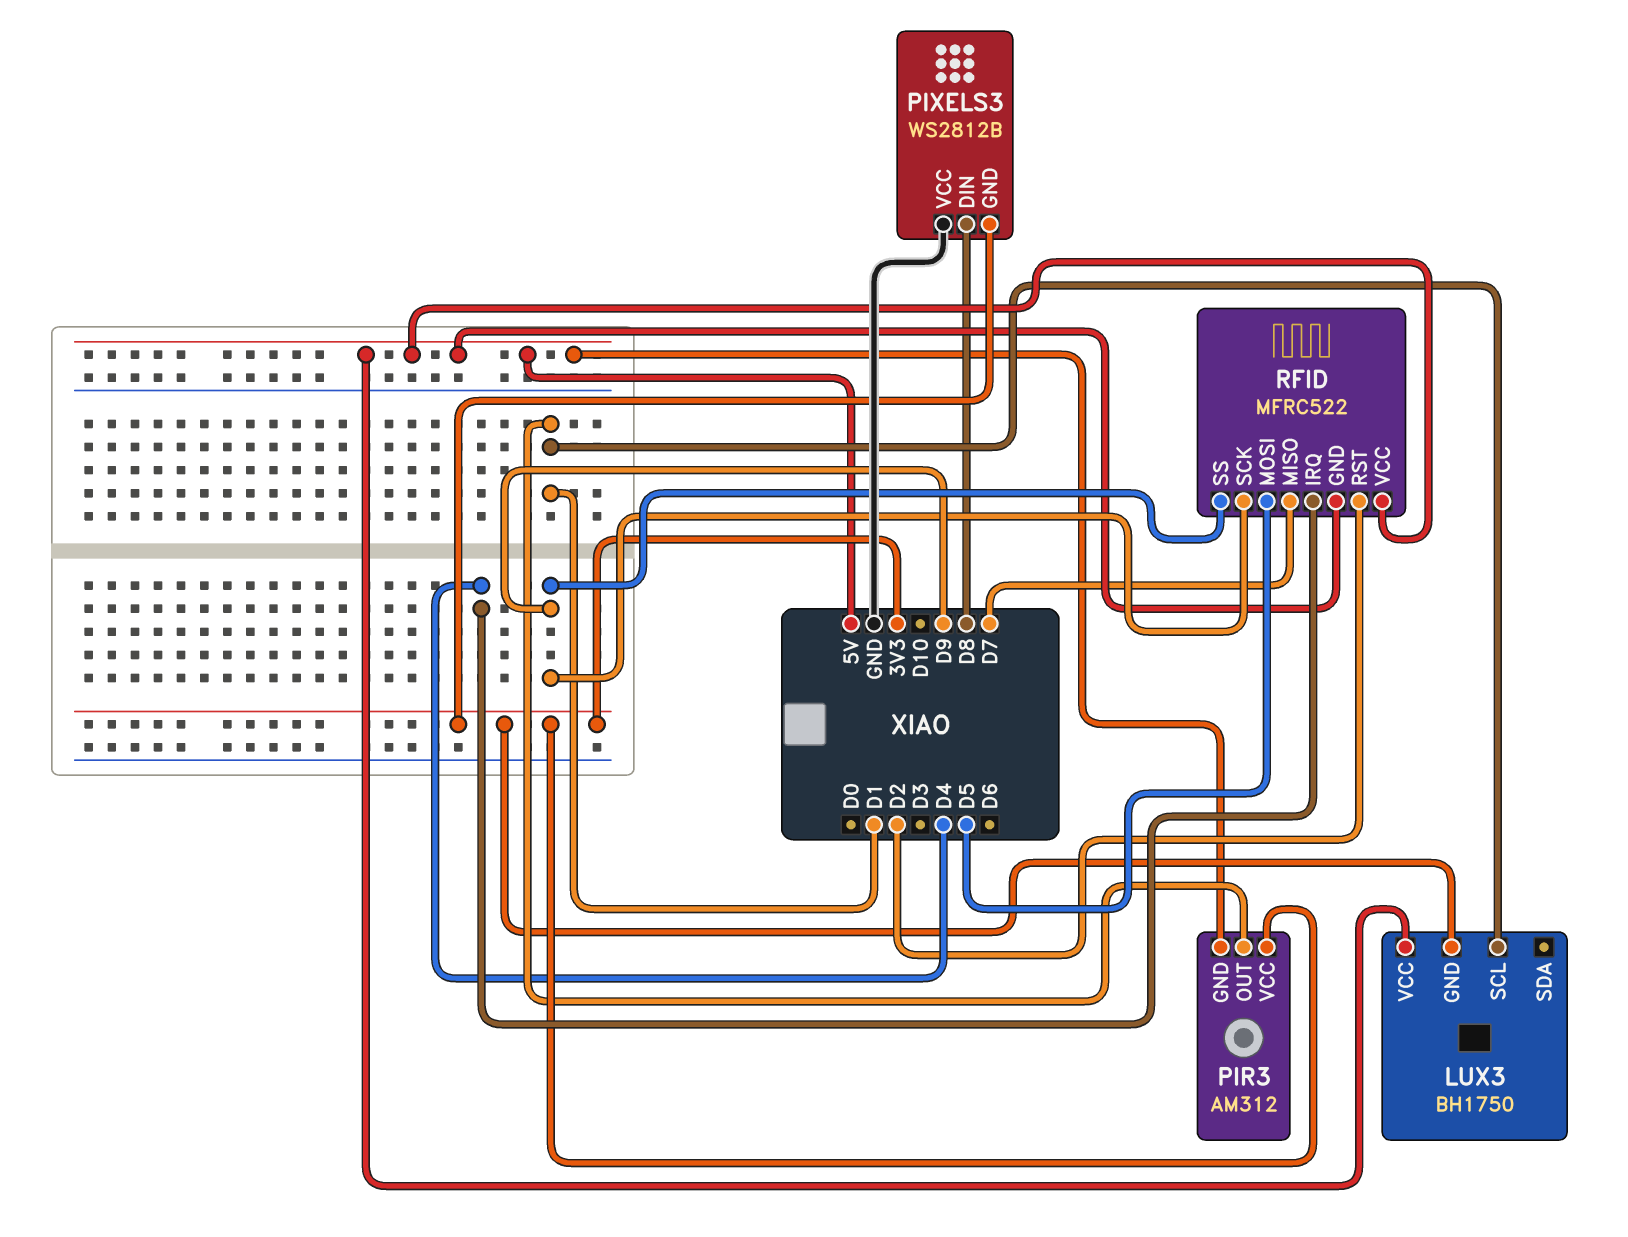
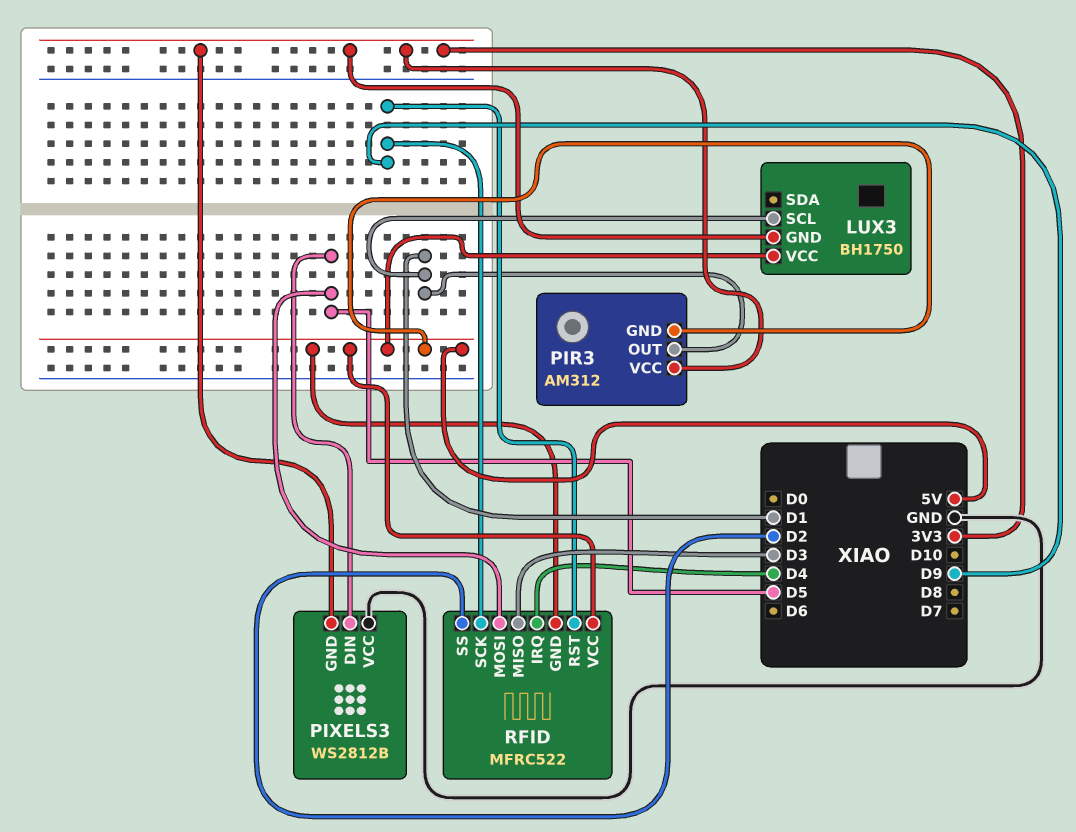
PIXELS3 pin DIN: D8 -> D5
RFID pin MISO: D7 -> D3
RFID pin RST: D2 -> D9
RFID pin SS: D9 -> D2

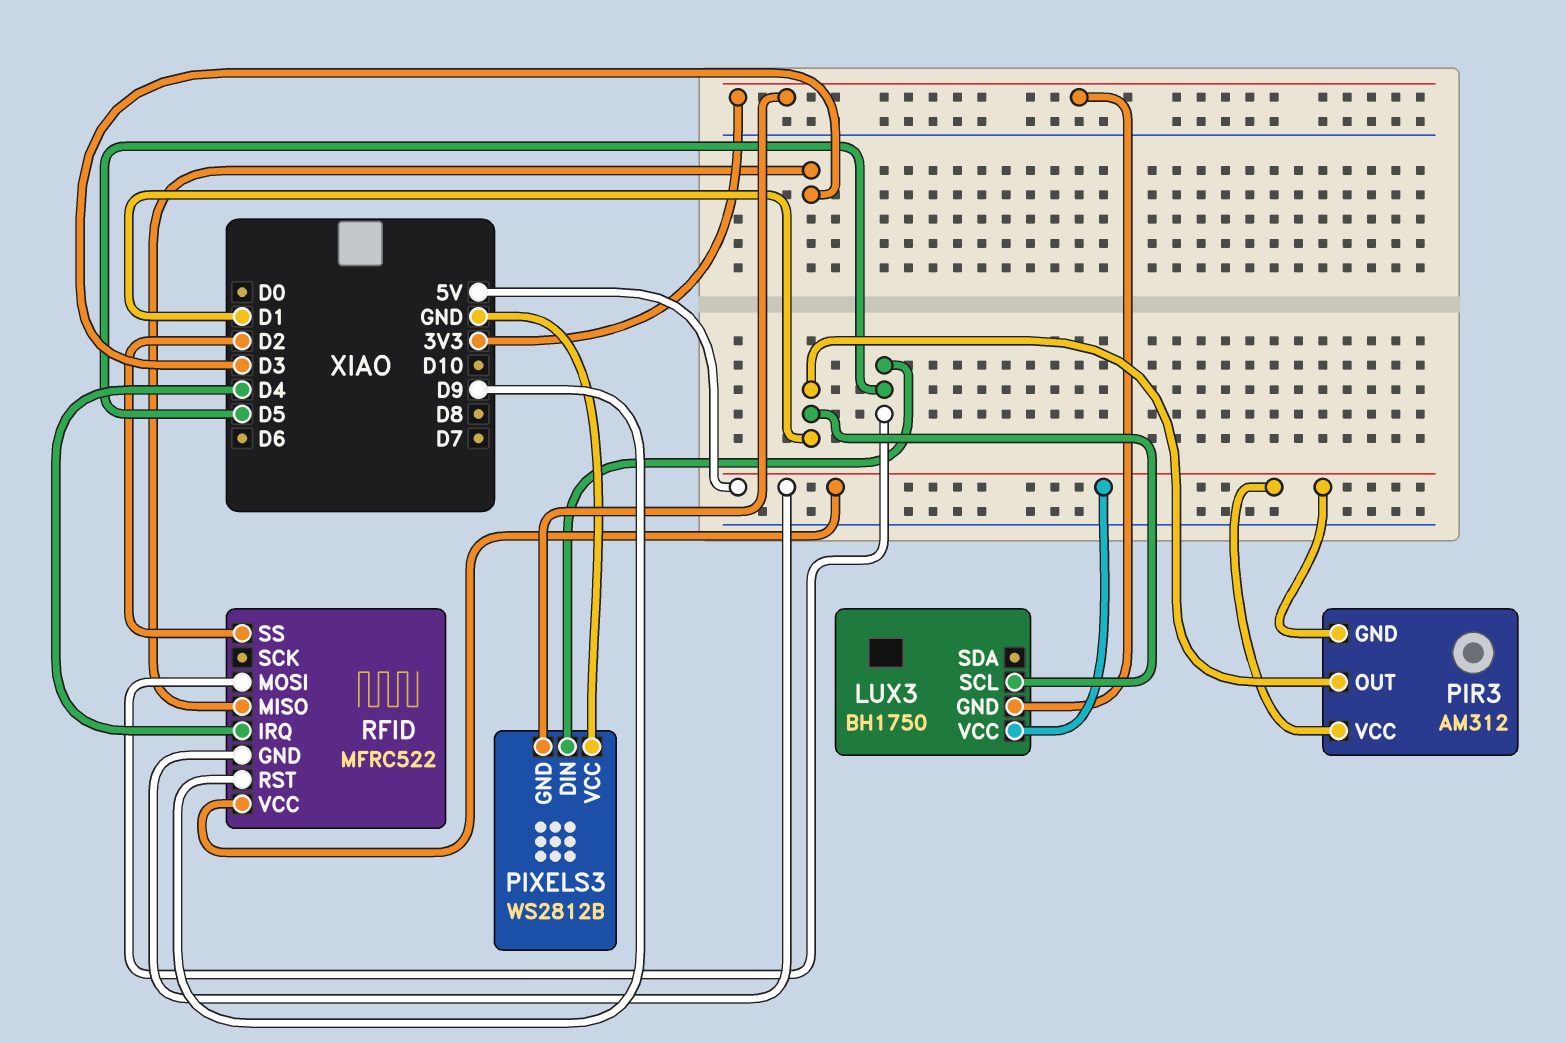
PIR3 pin VCC: 3V3 -> 5V
RFID pin SCK: D9 -> none

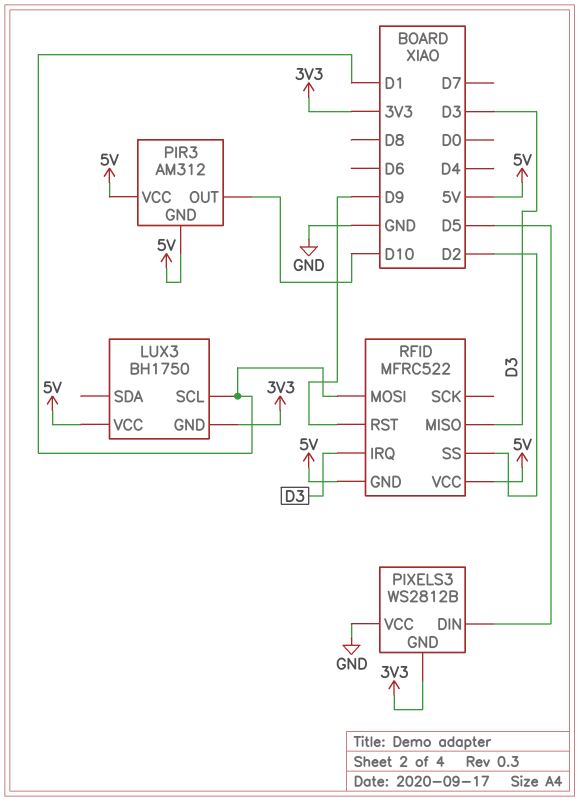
PIR3 pin OUT: D1 -> D10
RFID pin IRQ: D4 -> D3
RFID pin MOSI: D5 -> D1

